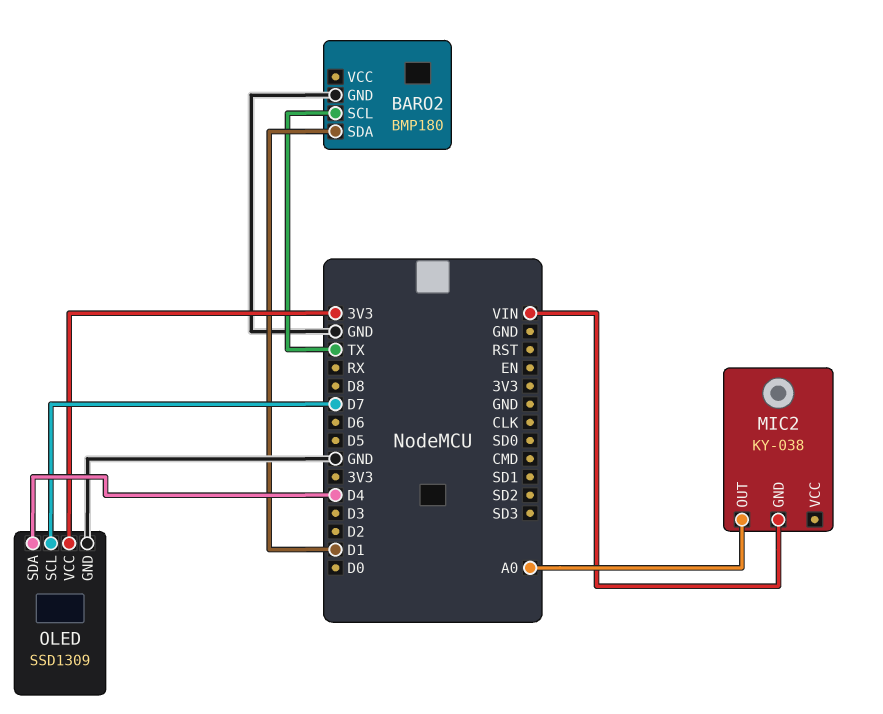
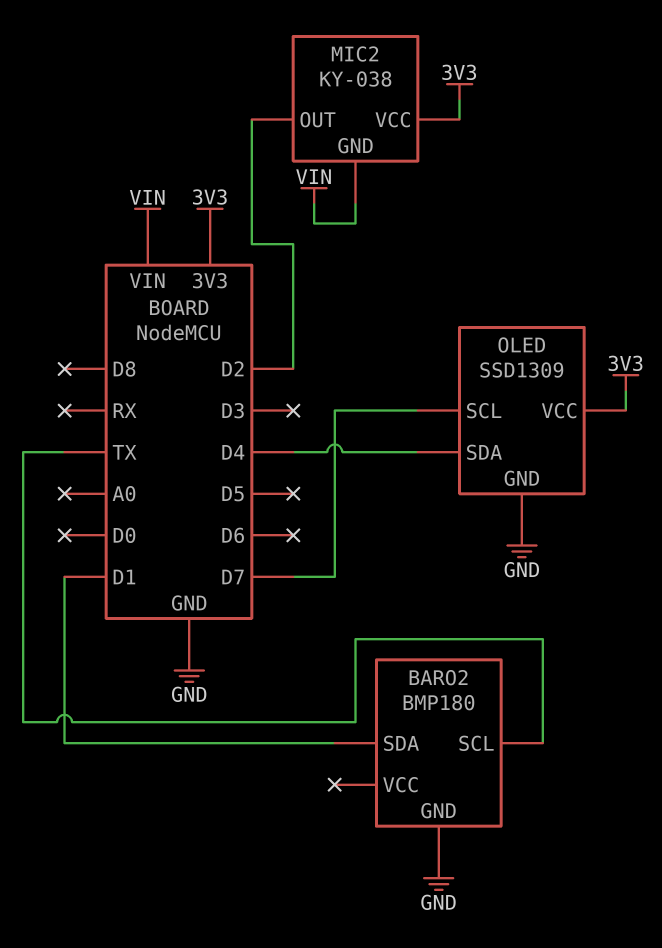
MIC2 pin OUT: A0 -> D2
MIC2 pin VCC: none -> 3V3

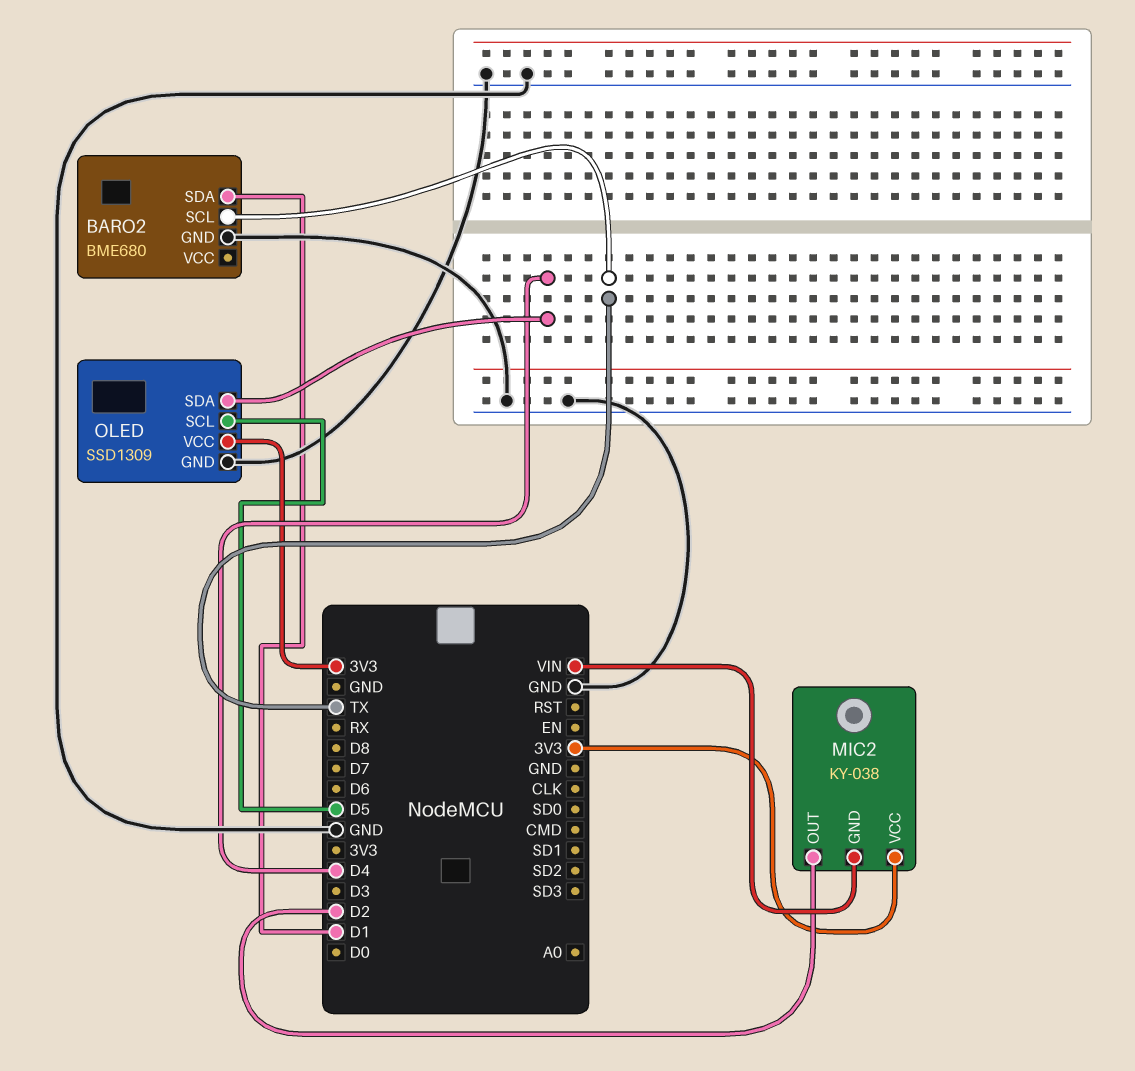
BARO2: BMP180 -> BME680
OLED pin SCL: D7 -> D5

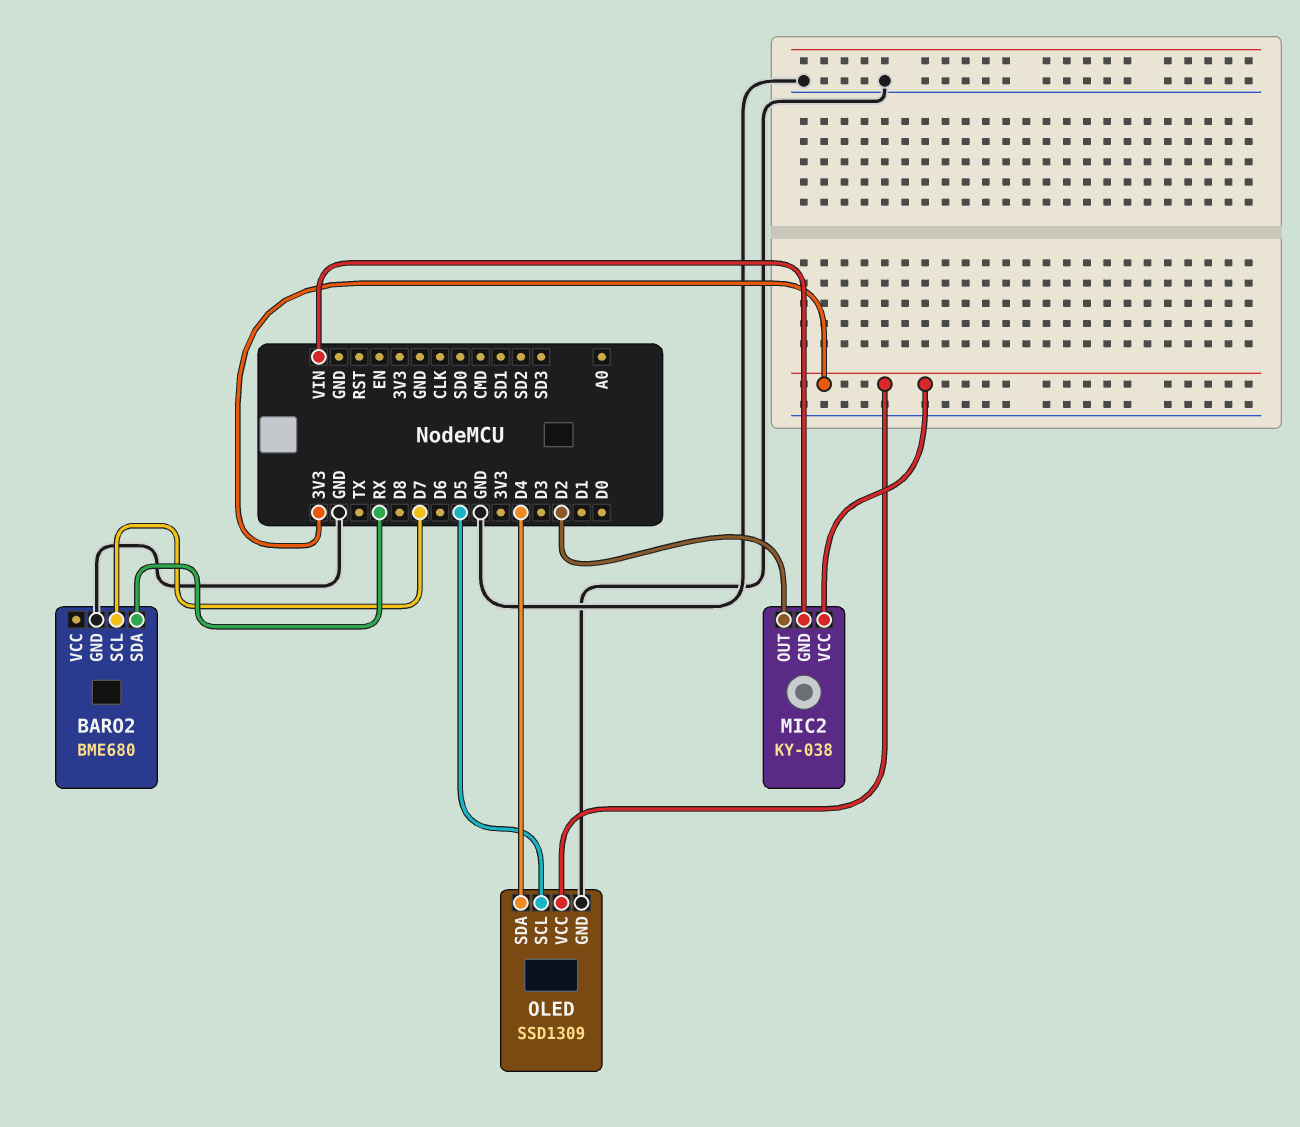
BARO2 pin SCL: TX -> D7
BARO2 pin SDA: D1 -> RX

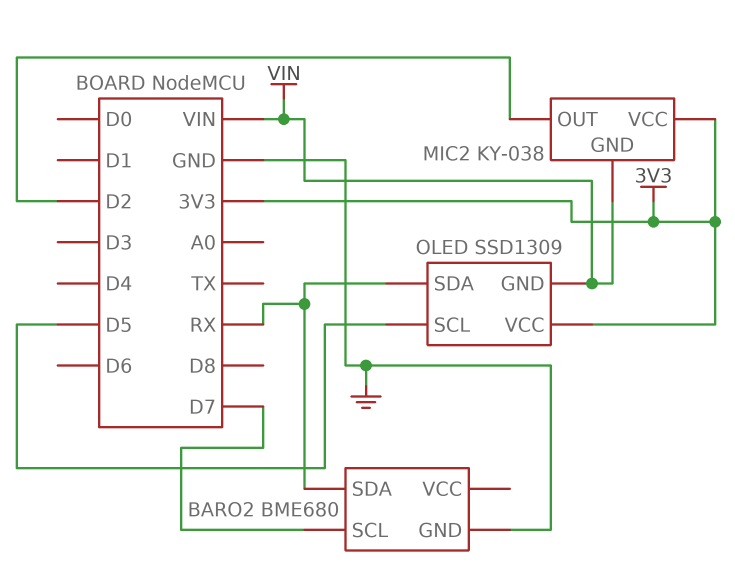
OLED pin GND: GND -> VIN
OLED pin SDA: D4 -> RX

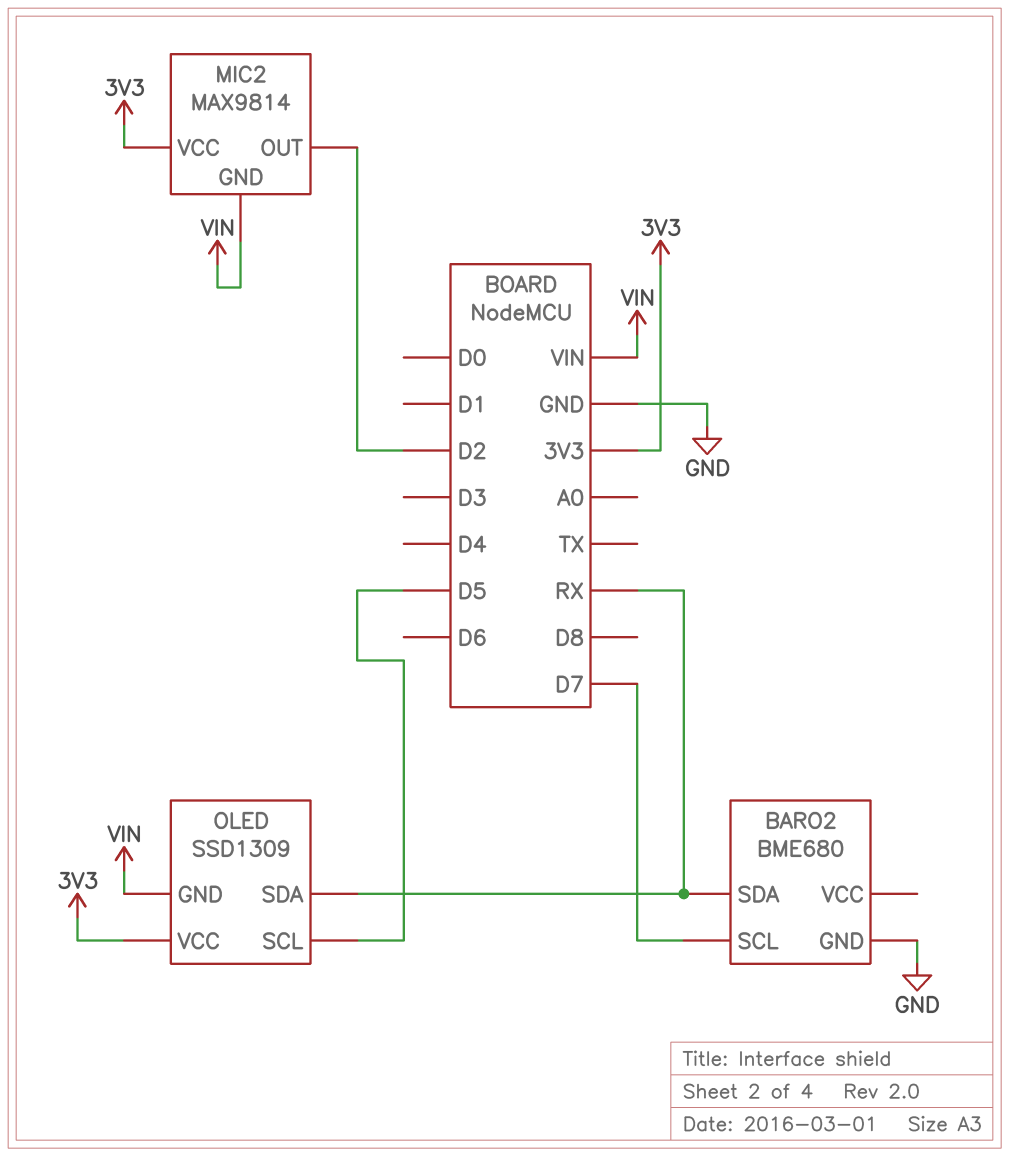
MIC2: KY-038 -> MAX9814

